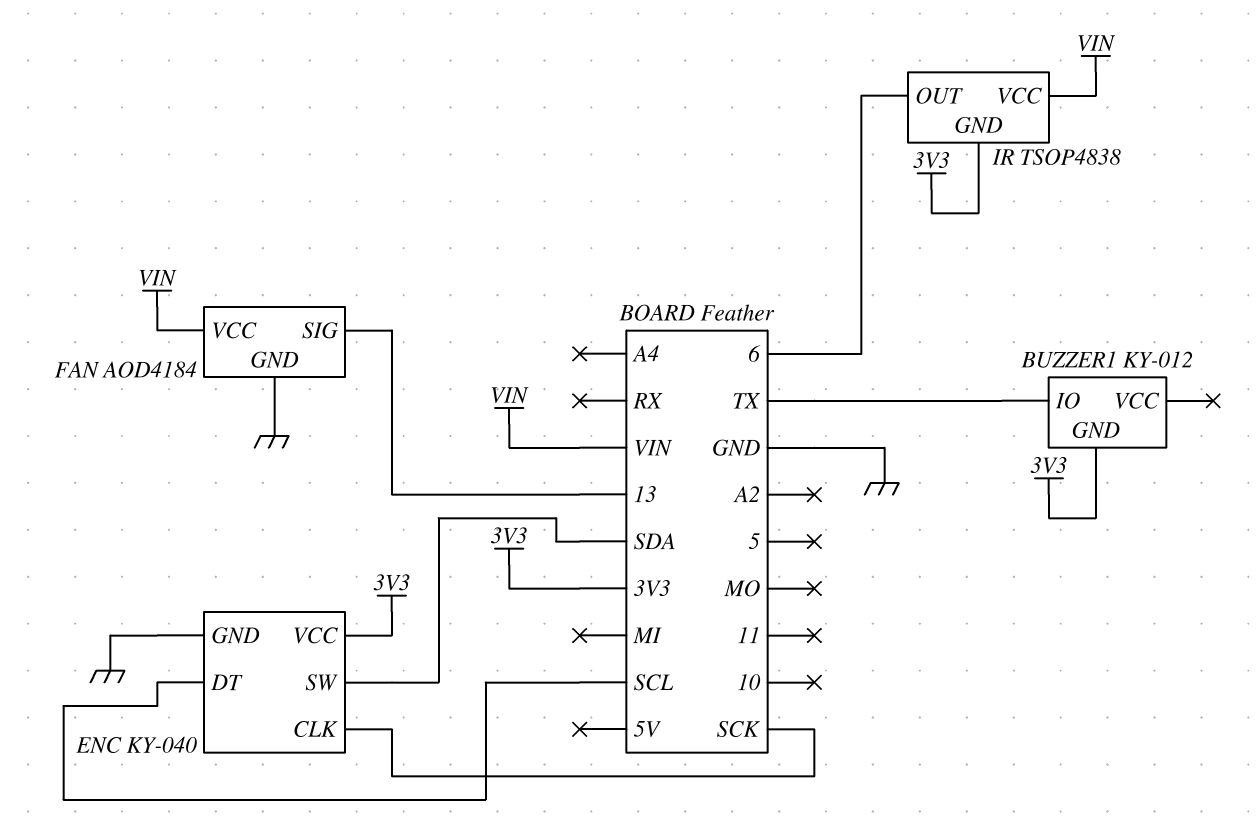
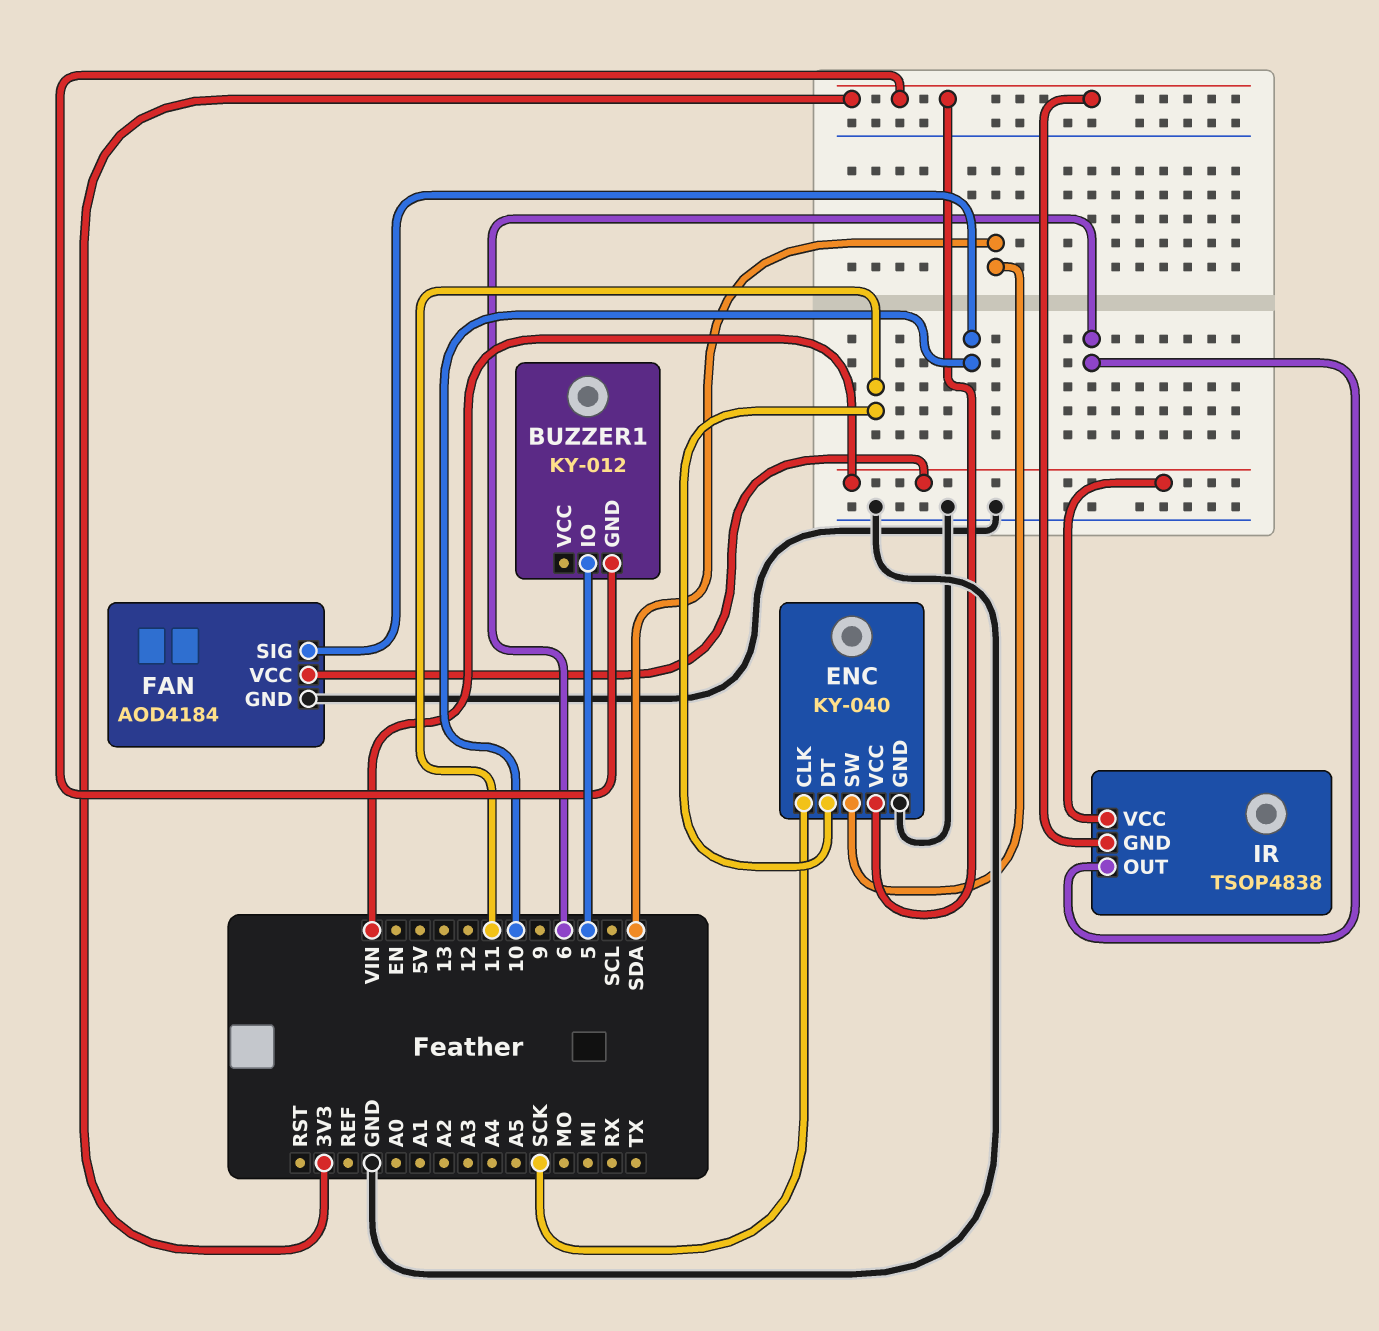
BUZZER1 pin IO: TX -> 5
ENC pin DT: SCL -> 11
FAN pin SIG: 13 -> 10

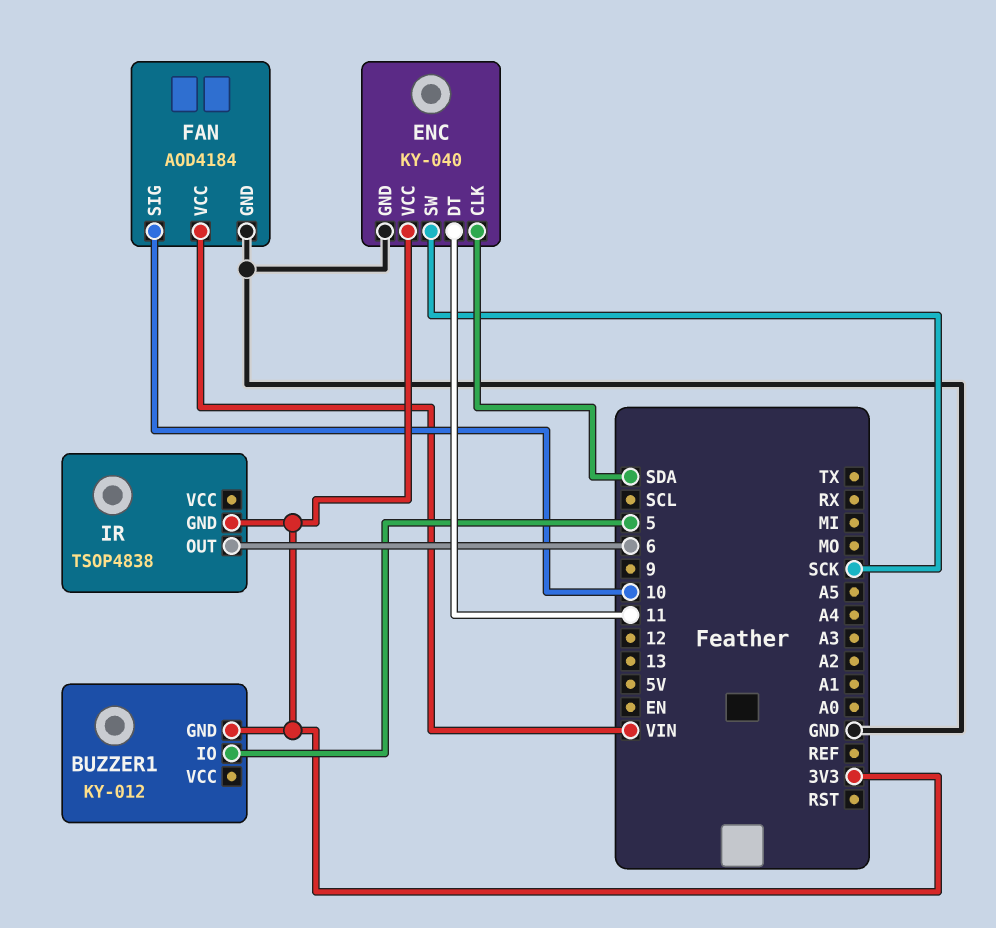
ENC pin CLK: SCK -> SDA
ENC pin SW: SDA -> SCK
IR pin VCC: VIN -> none

